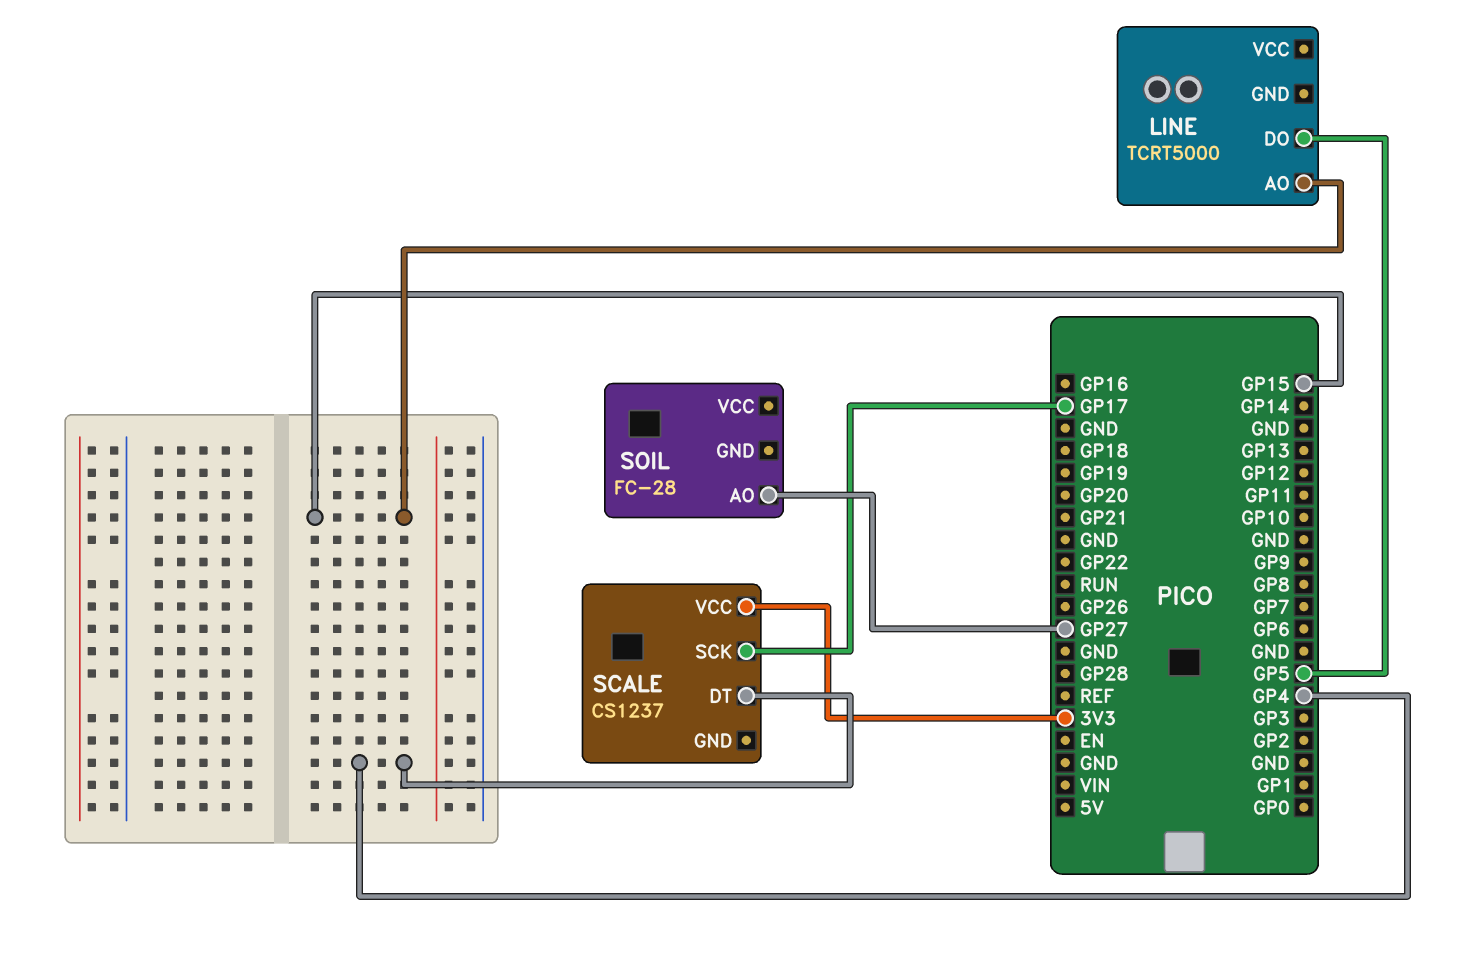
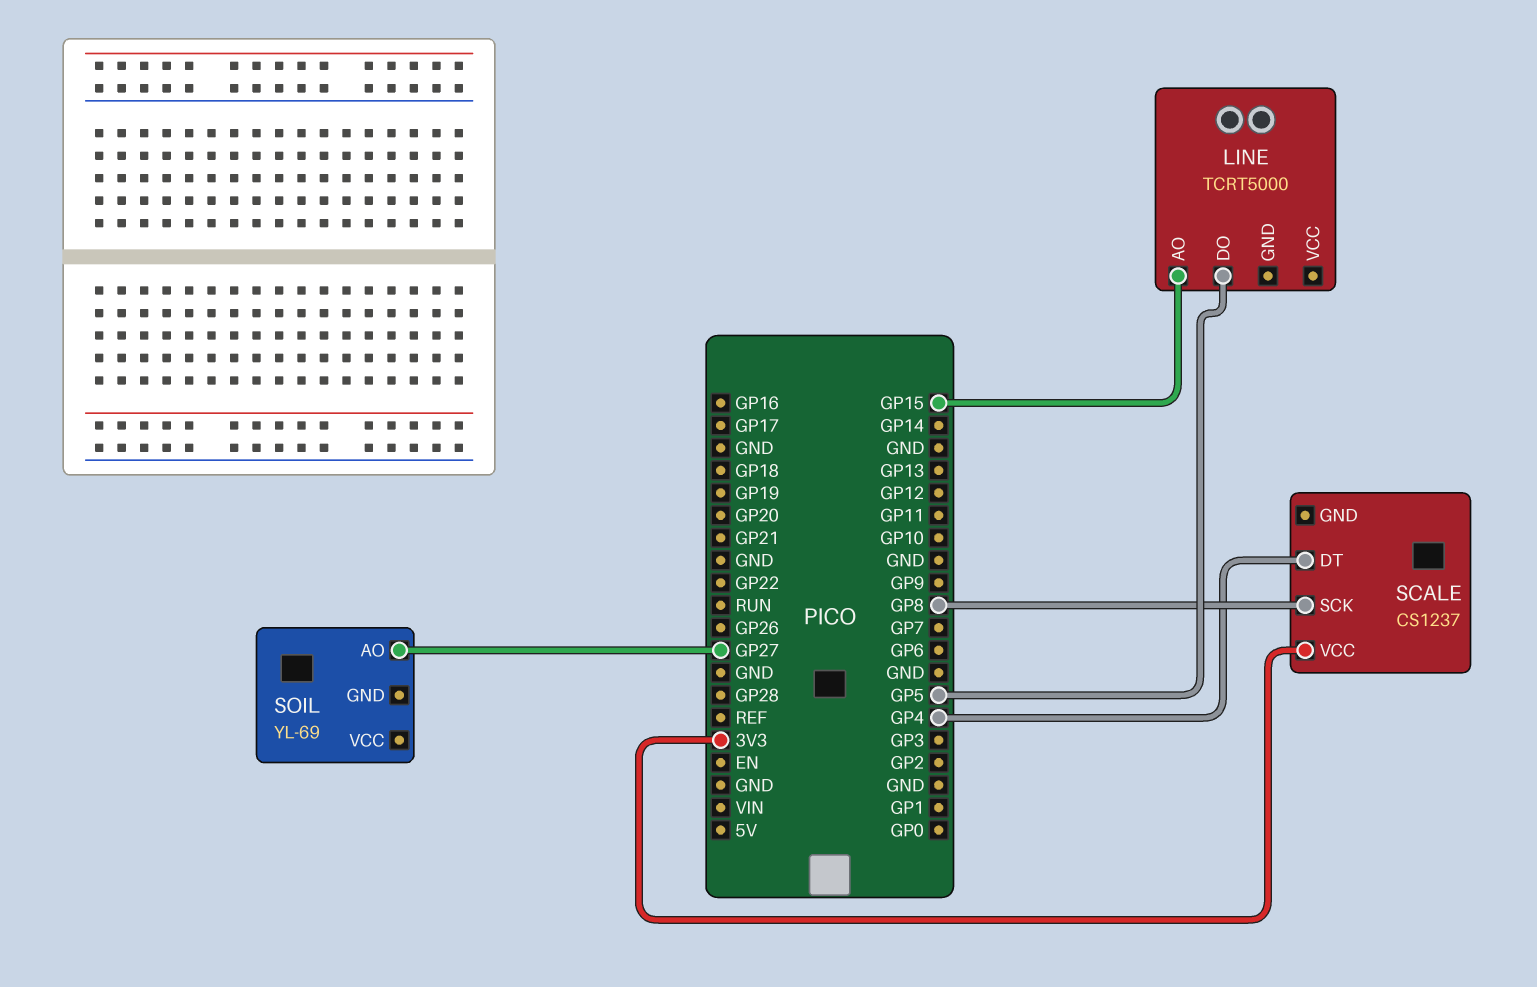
SCALE pin SCK: GP17 -> GP8
SOIL: FC-28 -> YL-69

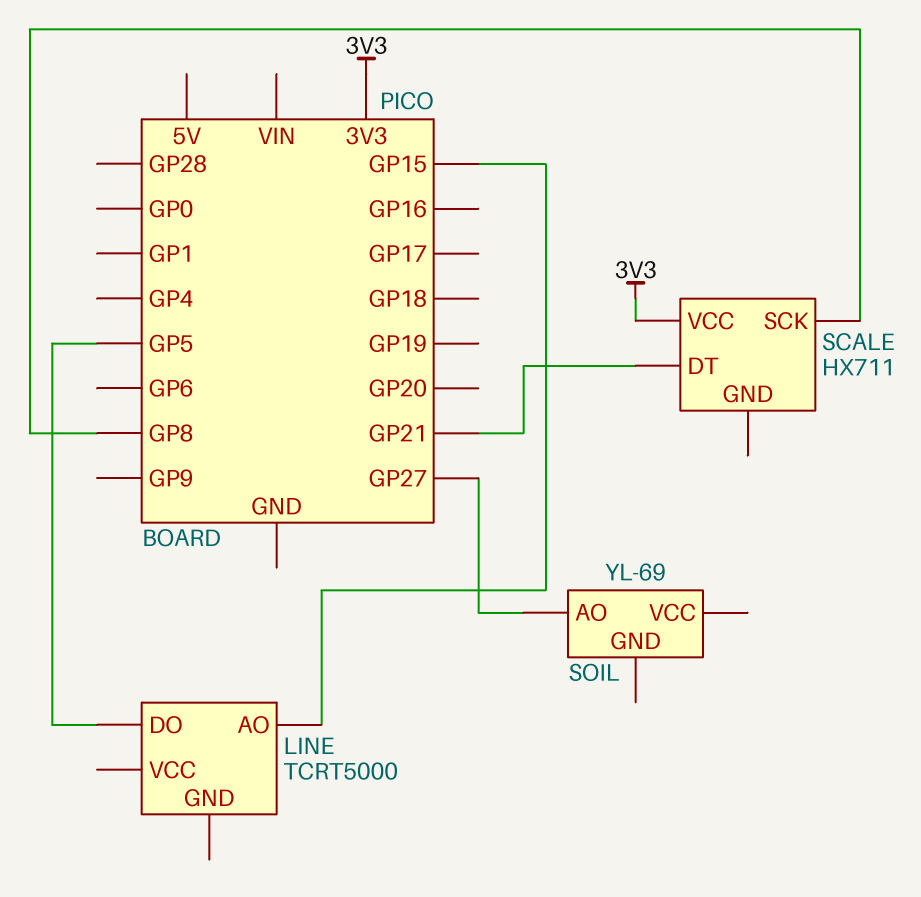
SCALE: CS1237 -> HX711
SCALE pin DT: GP4 -> GP21

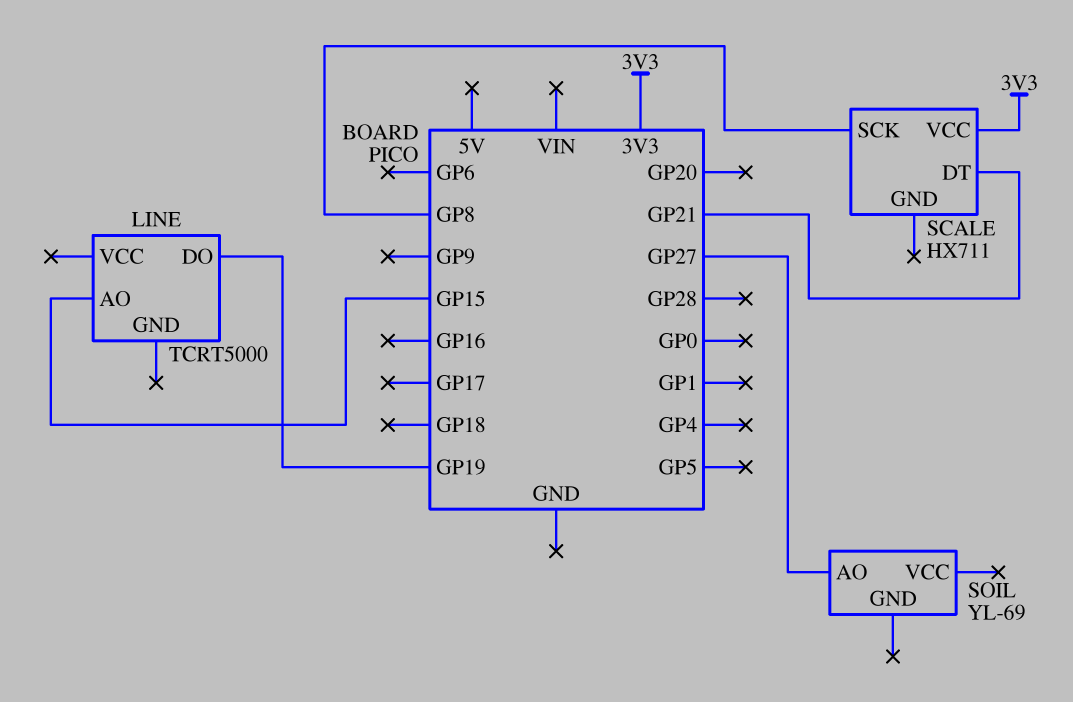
LINE pin DO: GP5 -> GP19

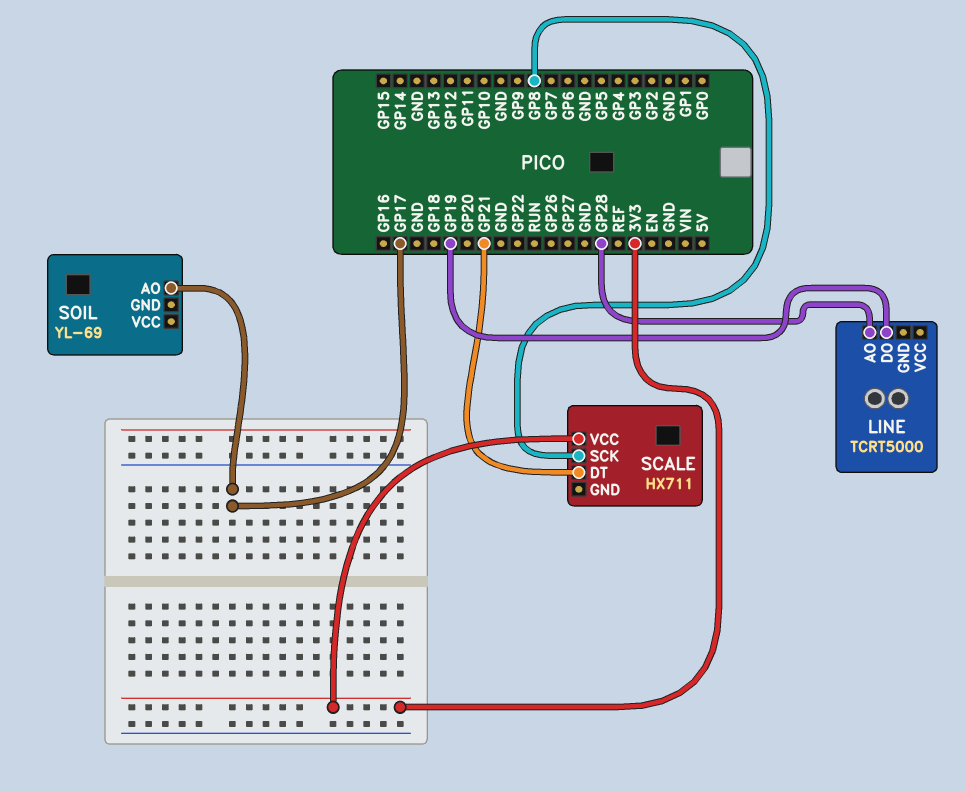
LINE pin AO: GP15 -> GP28
SOIL pin AO: GP27 -> GP17

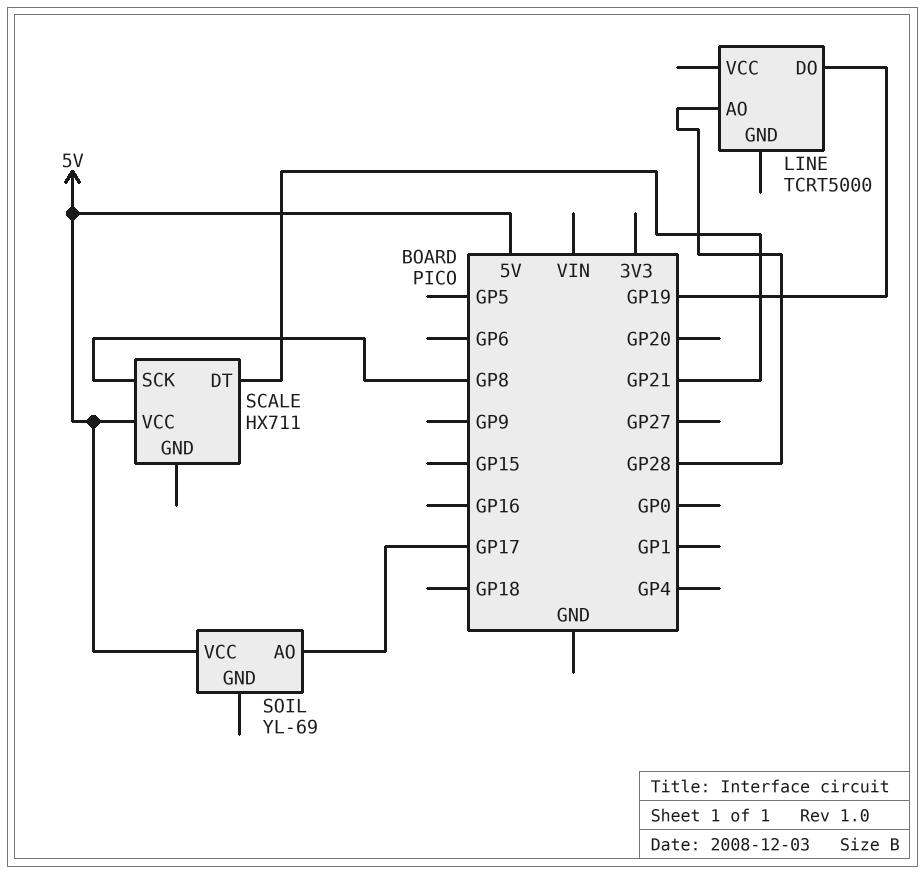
SCALE pin VCC: 3V3 -> 5V
SOIL pin VCC: none -> 5V

